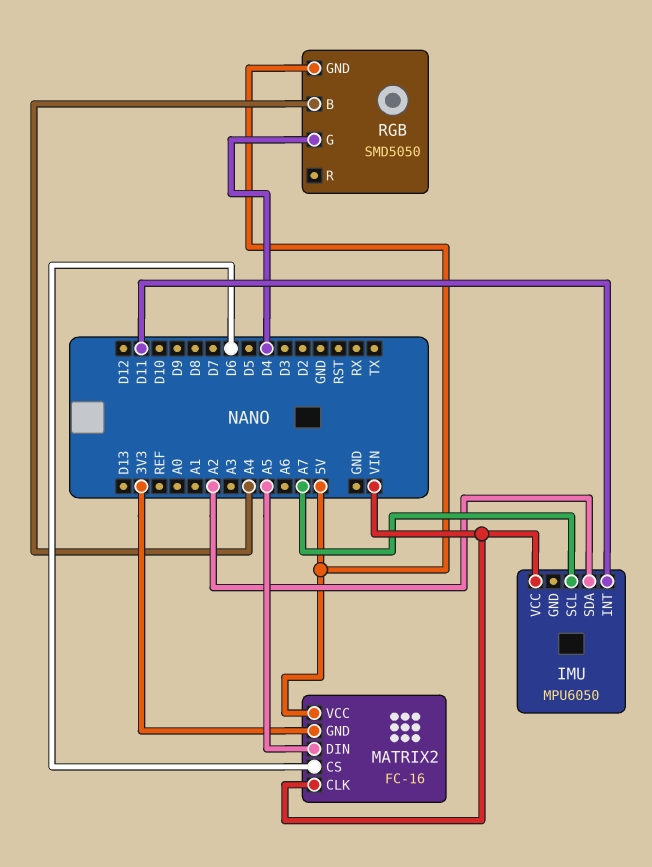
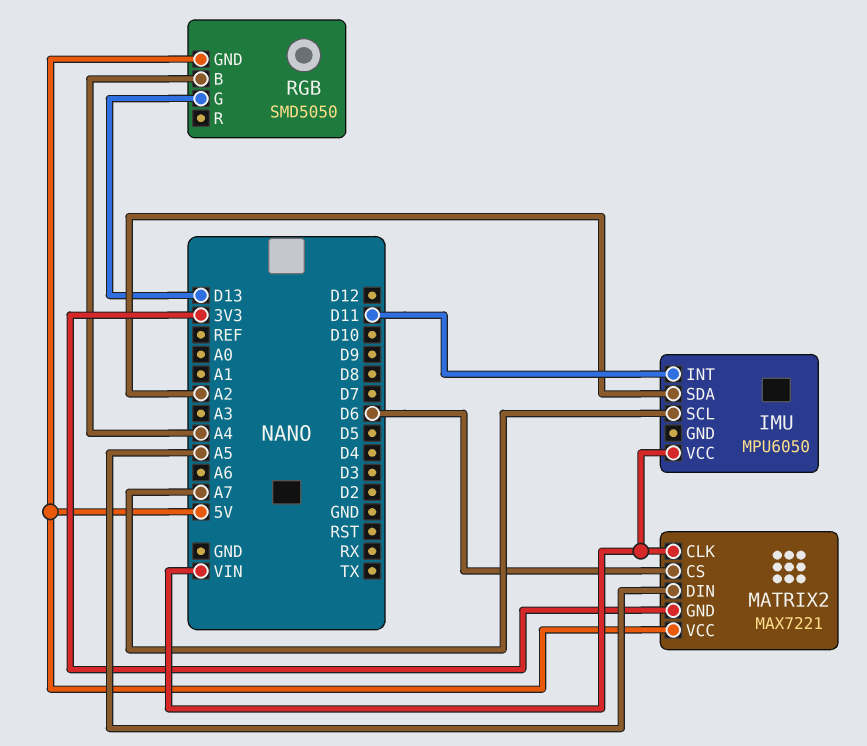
MATRIX2: FC-16 -> MAX7221
RGB pin G: D4 -> D13

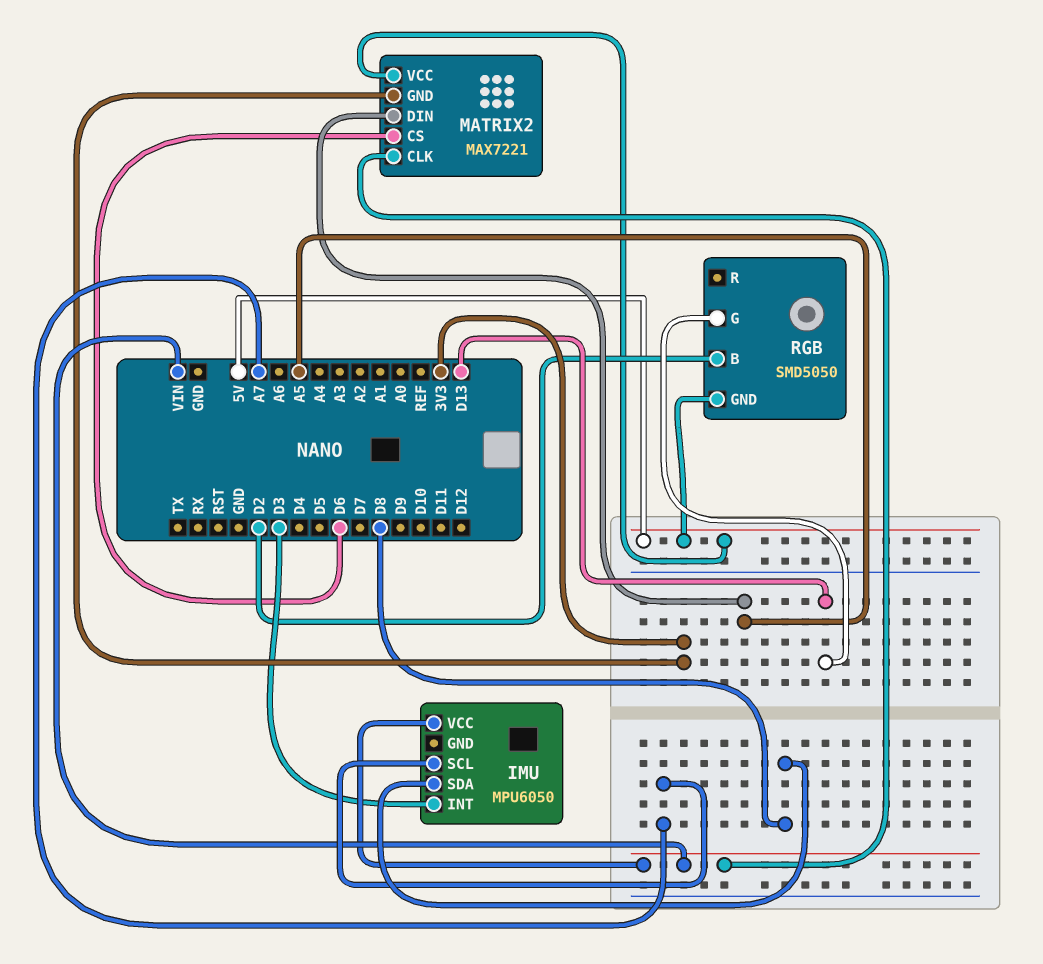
IMU pin INT: D11 -> D3
IMU pin SDA: A2 -> D8
RGB pin B: A4 -> D2

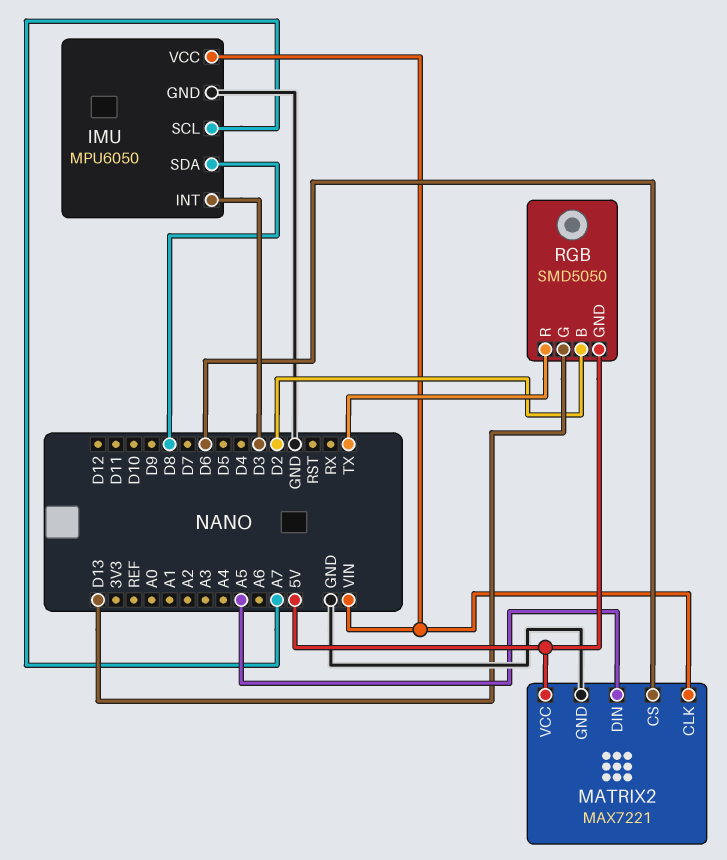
IMU pin GND: none -> GND
MATRIX2 pin GND: 3V3 -> GND
RGB pin R: none -> TX

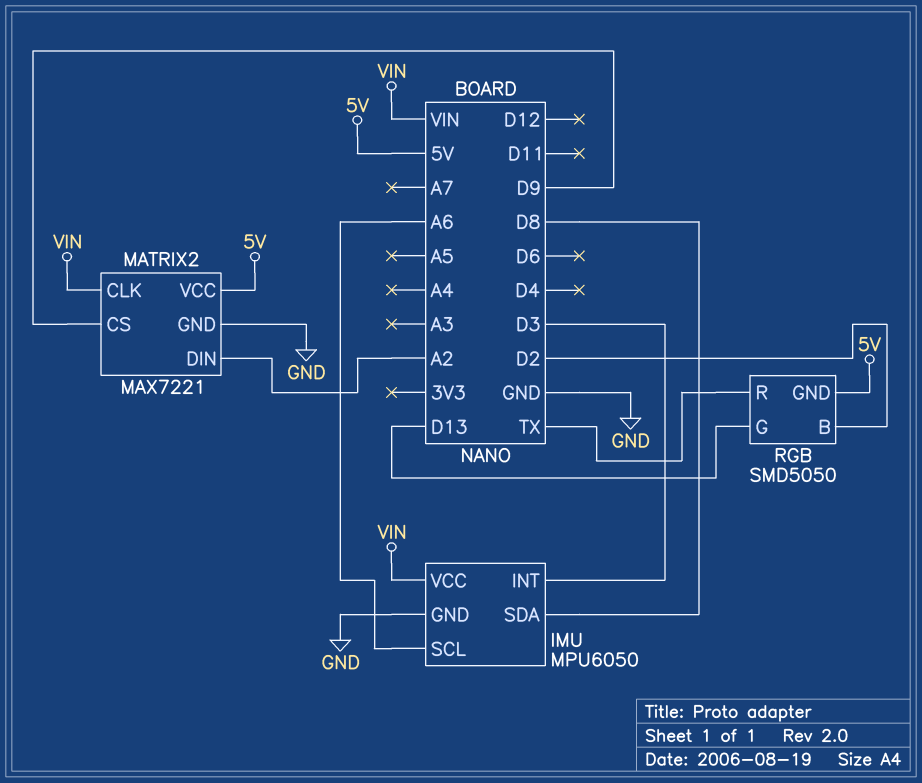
IMU pin SCL: A7 -> A6
MATRIX2 pin CS: D6 -> D9
MATRIX2 pin DIN: A5 -> A2

